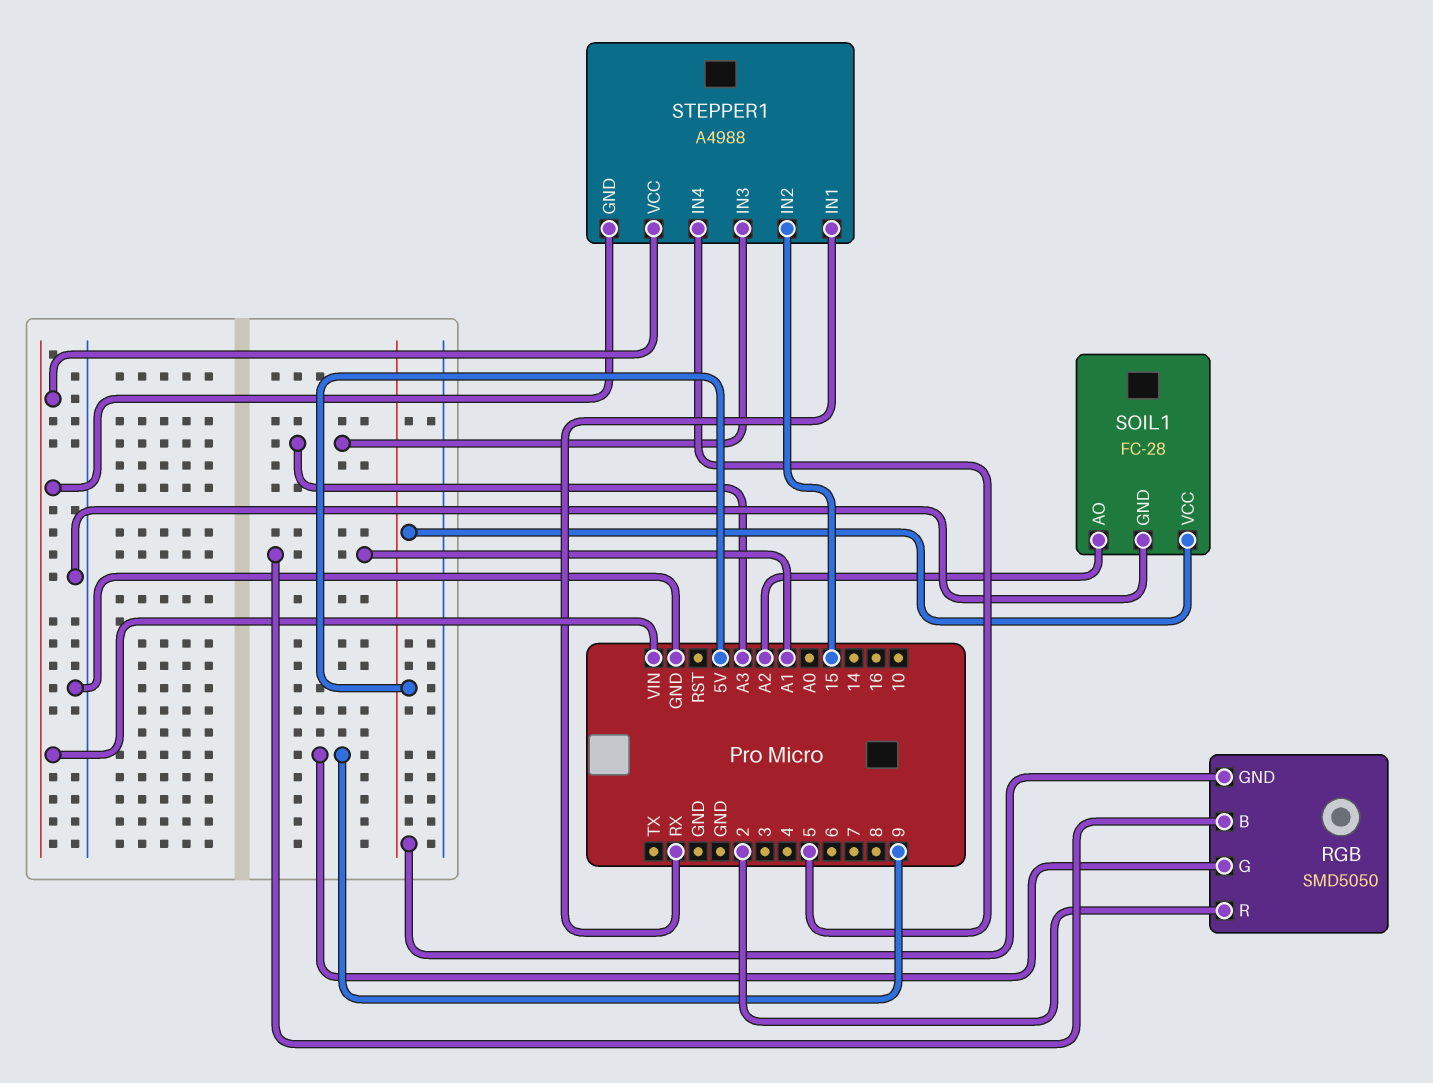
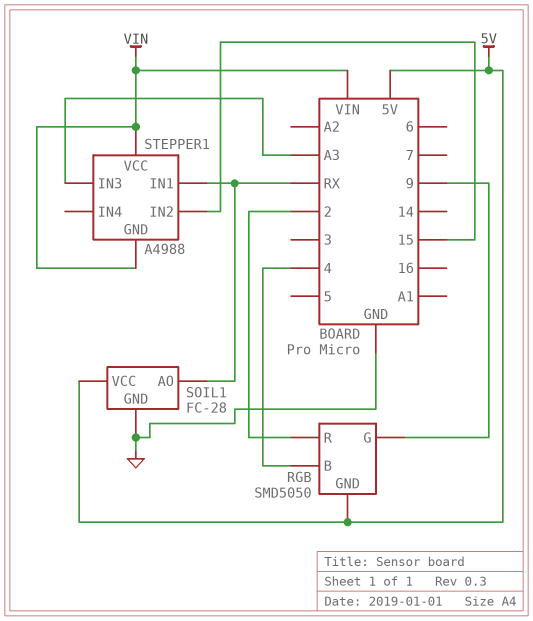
RGB pin B: A1 -> 4
SOIL1 pin AO: A2 -> RX
STEPPER1 pin IN4: 5 -> none

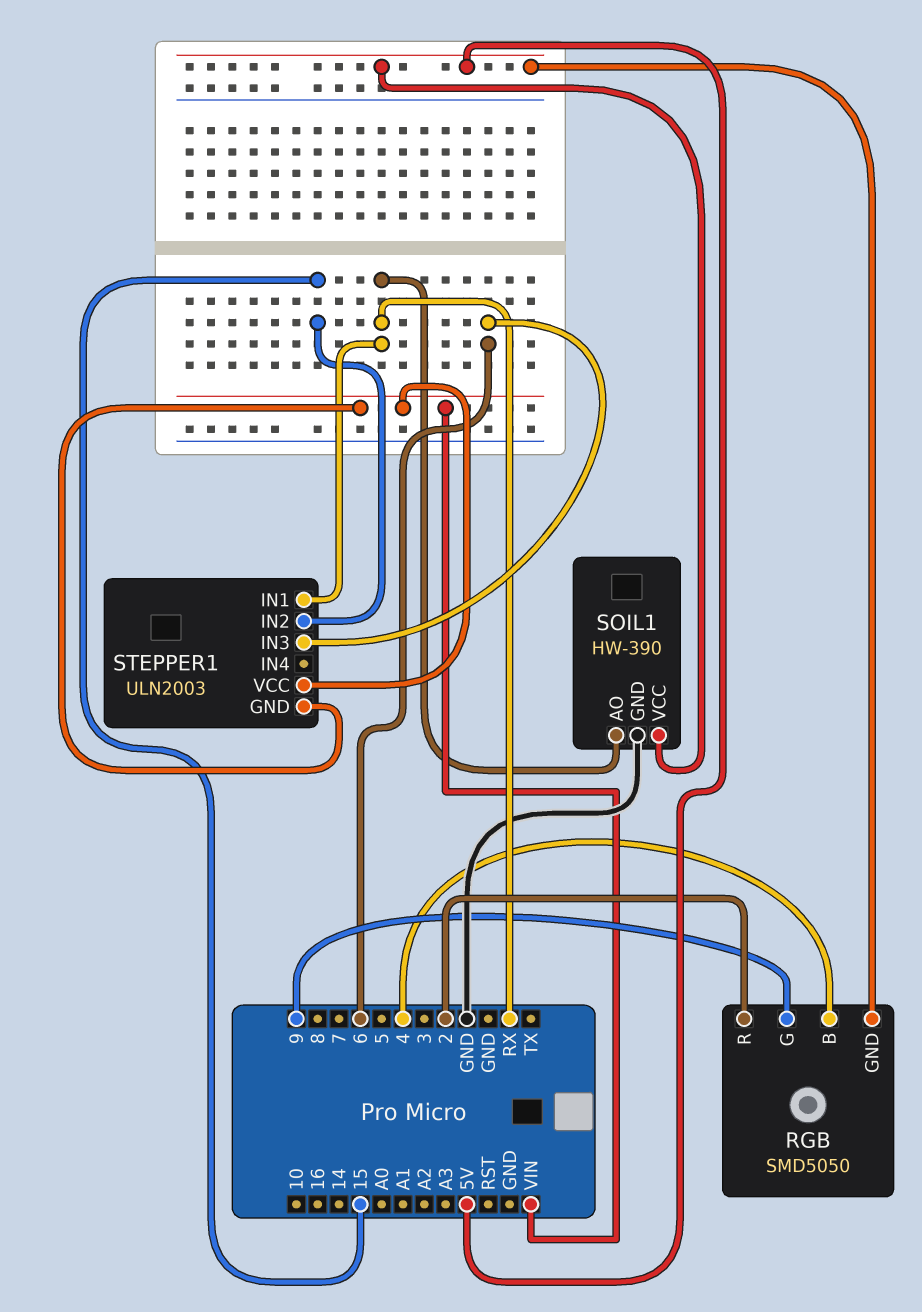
SOIL1: FC-28 -> HW-390
STEPPER1: A4988 -> ULN2003
STEPPER1 pin IN3: A3 -> 6

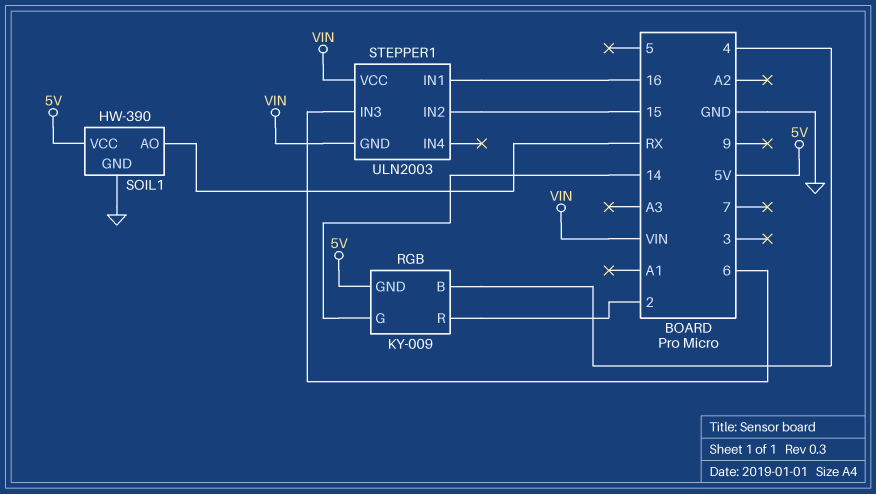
RGB: SMD5050 -> KY-009
RGB pin G: 9 -> 14
STEPPER1 pin IN1: RX -> 16

